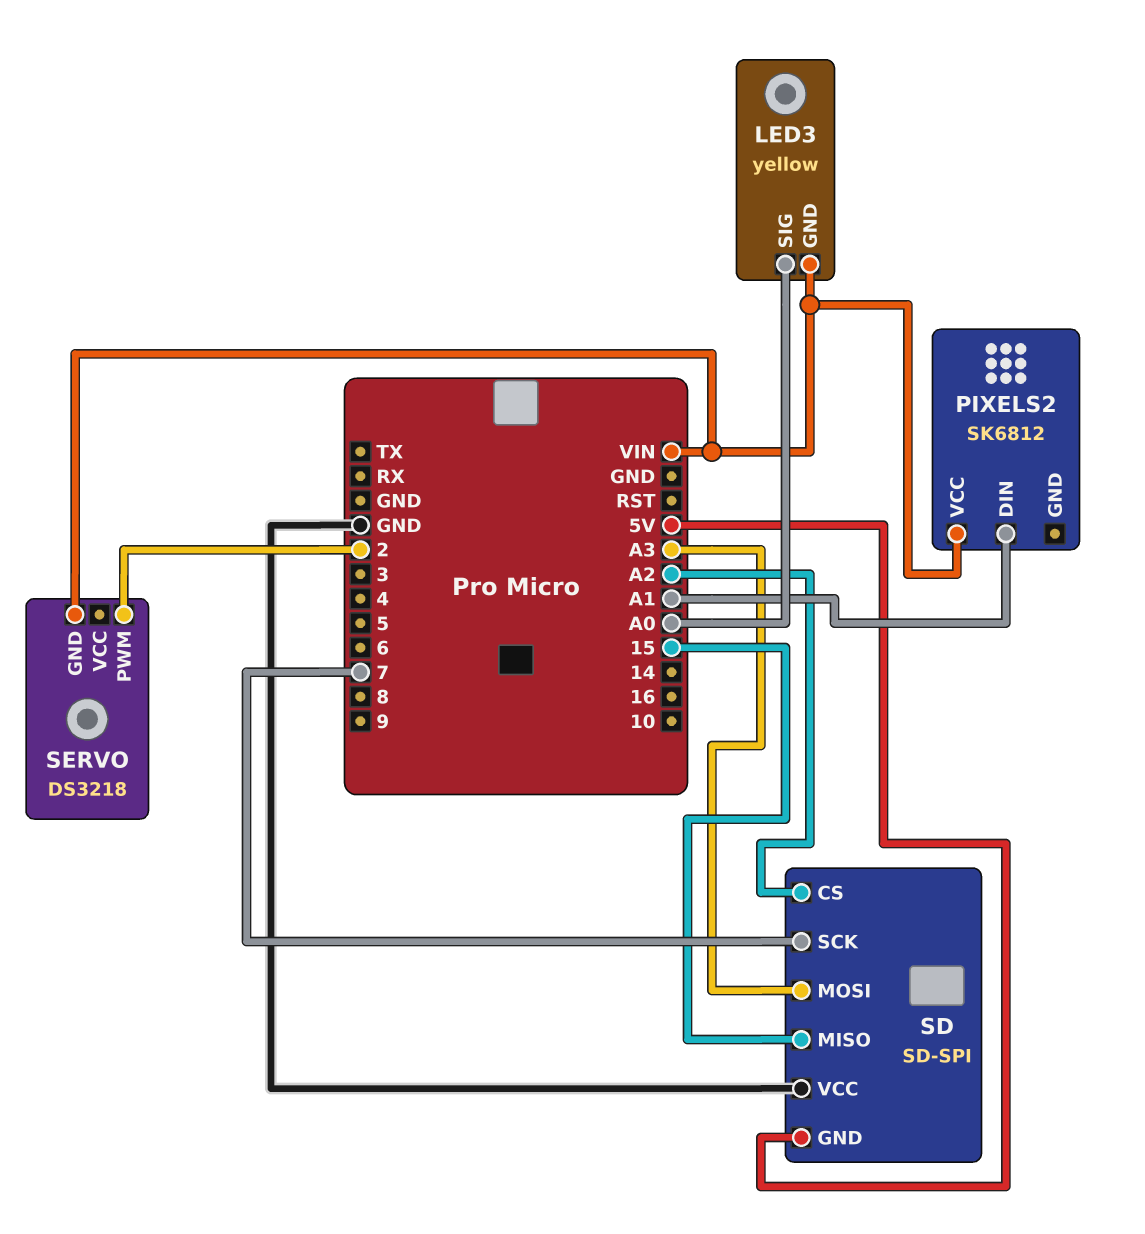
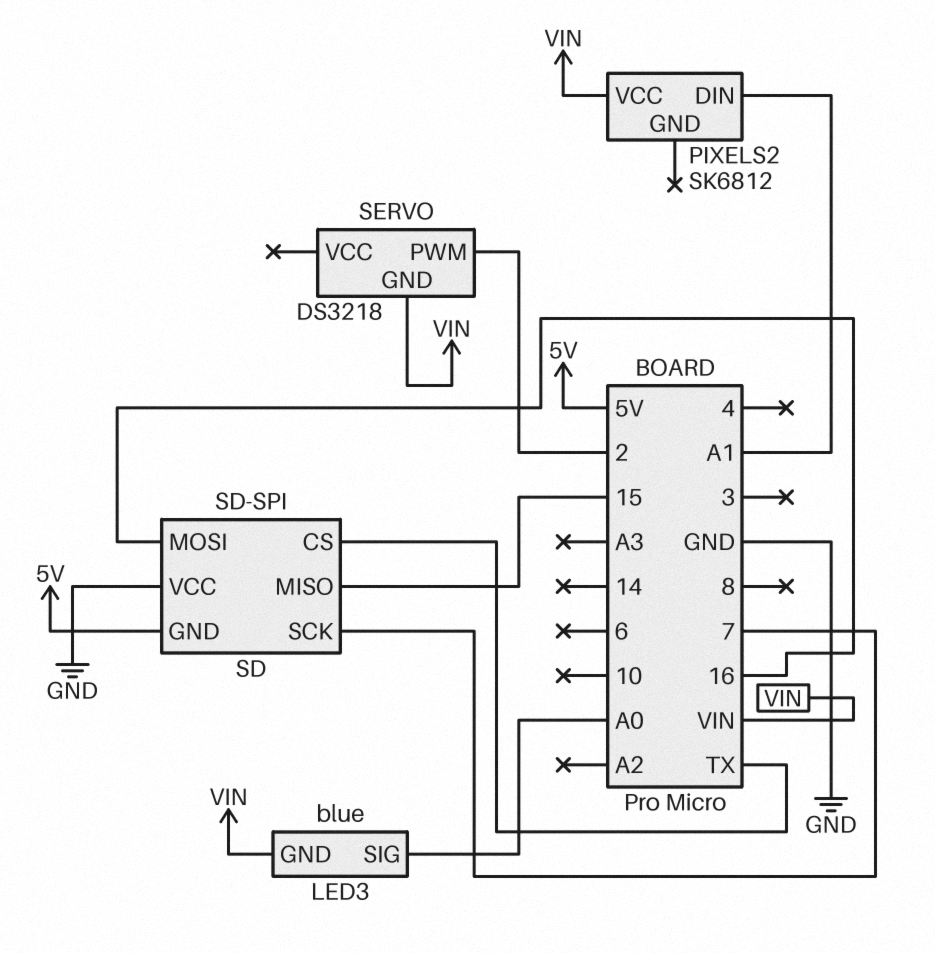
LED3: yellow -> blue
SD pin CS: A2 -> TX
SD pin MOSI: A3 -> 16

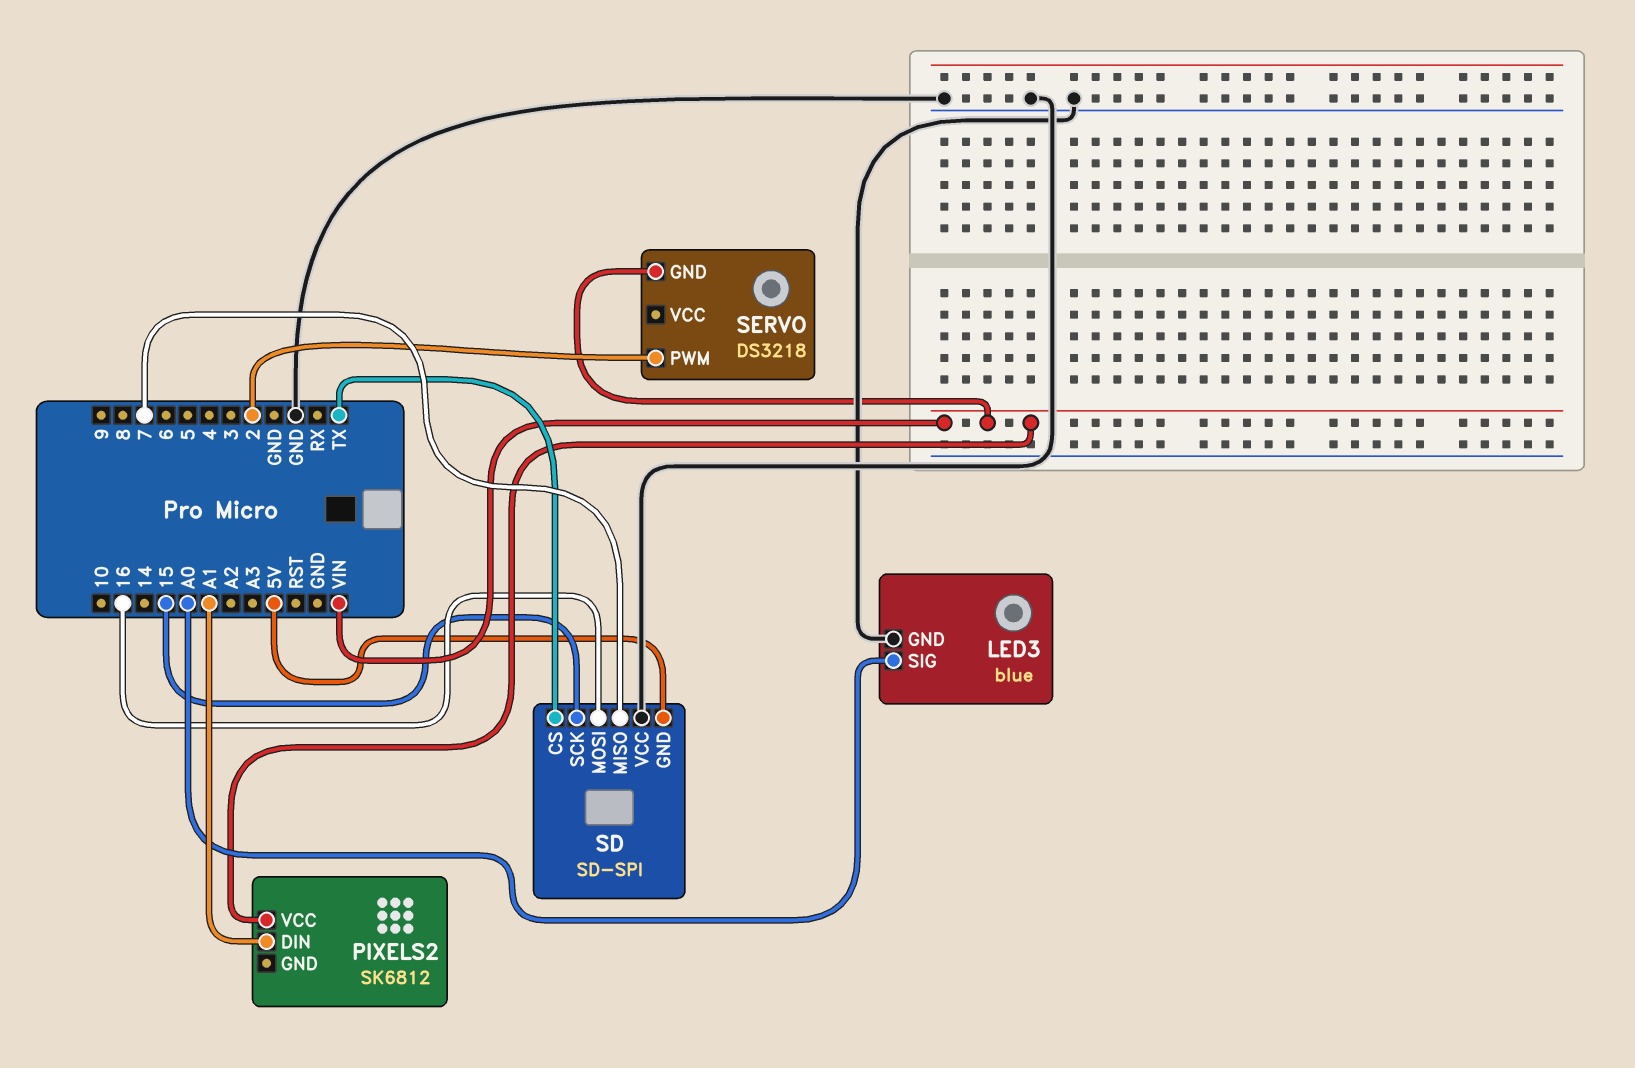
LED3 pin GND: VIN -> GND
SD pin MISO: 15 -> 7
SD pin SCK: 7 -> 15

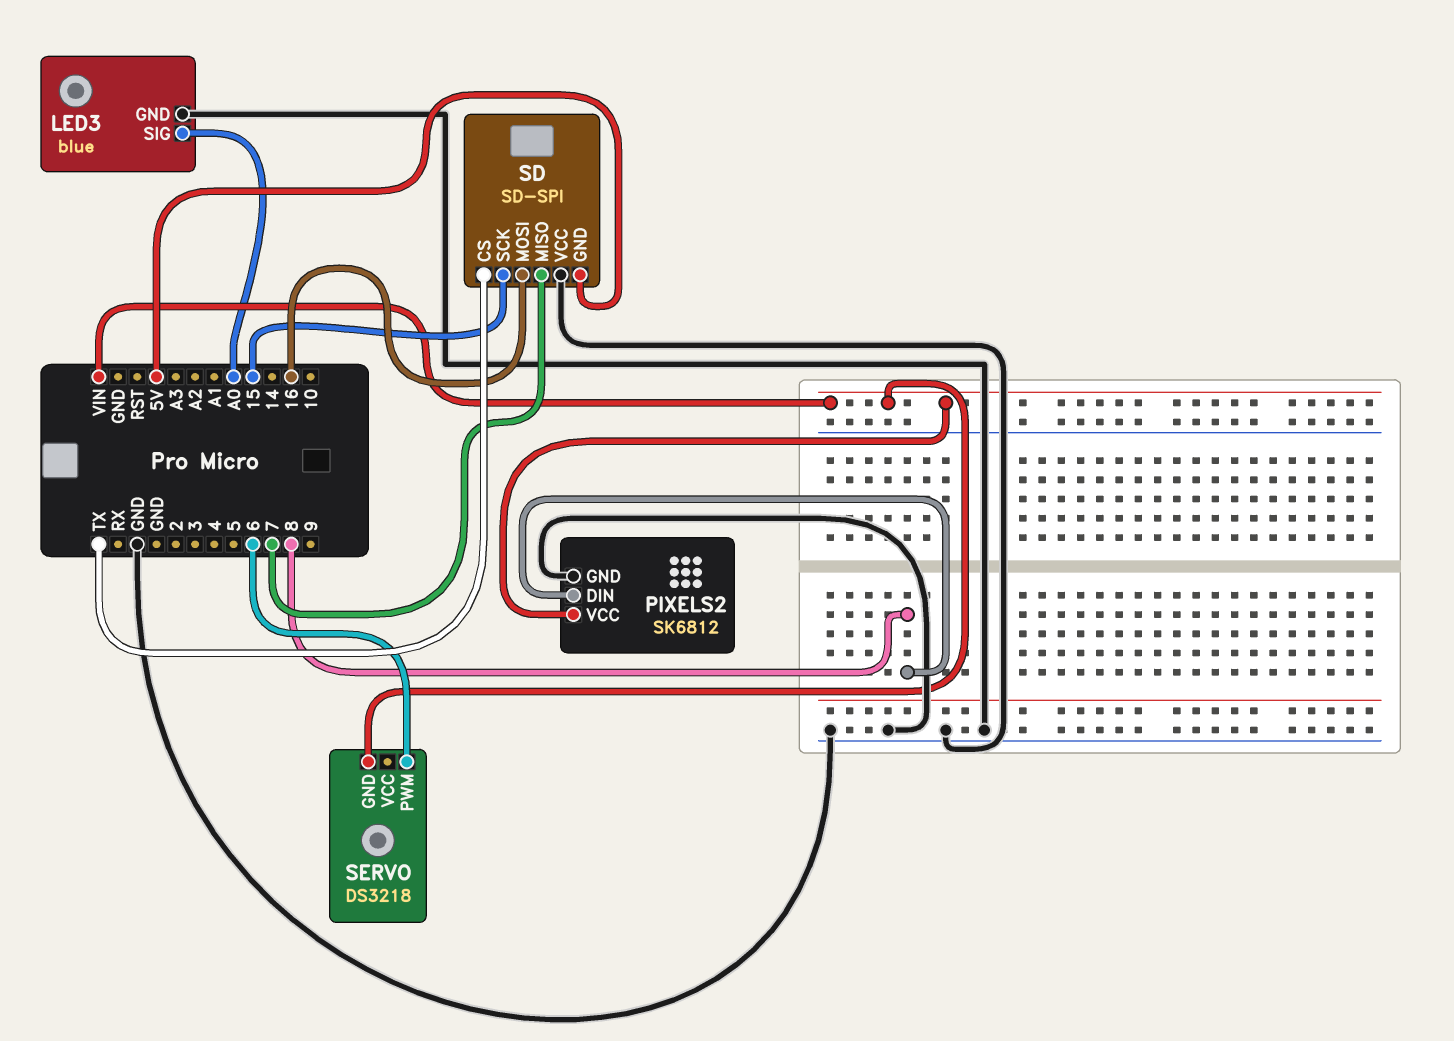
PIXELS2 pin DIN: A1 -> 8
PIXELS2 pin GND: none -> GND
SERVO pin PWM: 2 -> 6

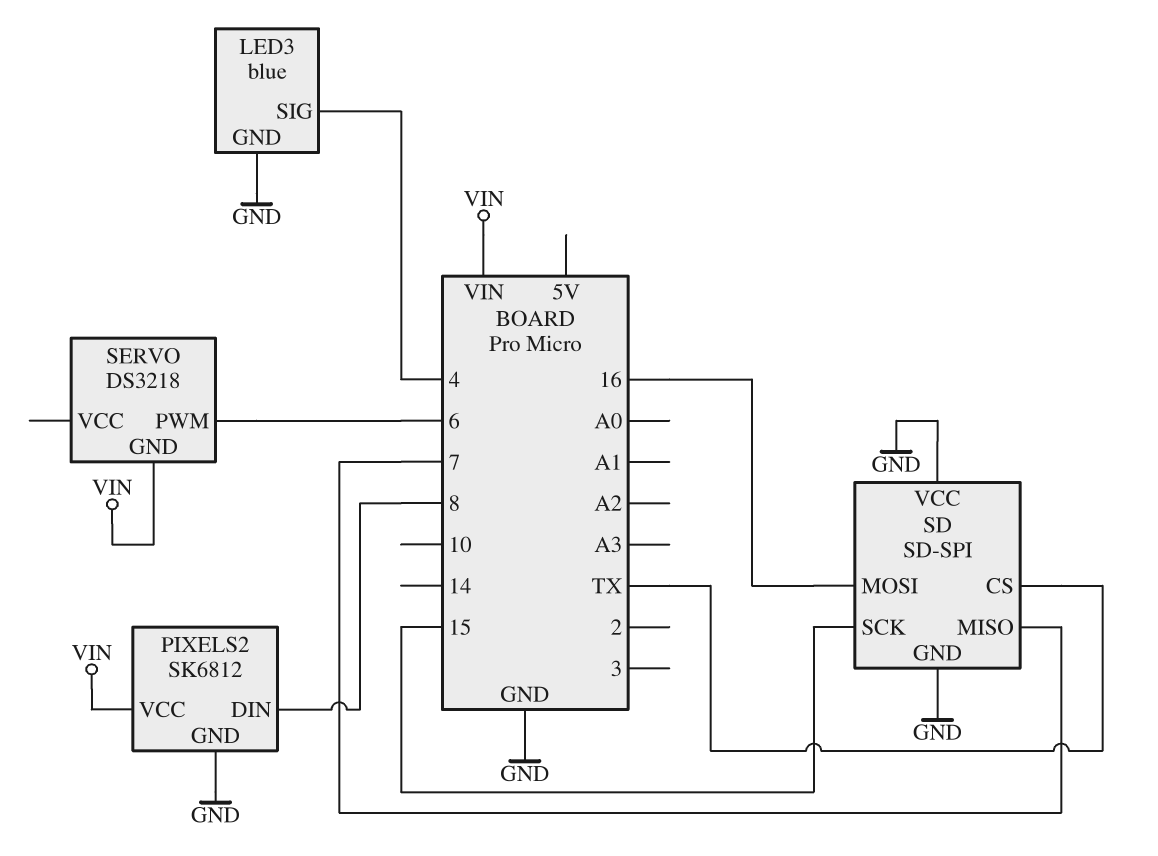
LED3 pin SIG: A0 -> 4
SD pin GND: 5V -> GND

